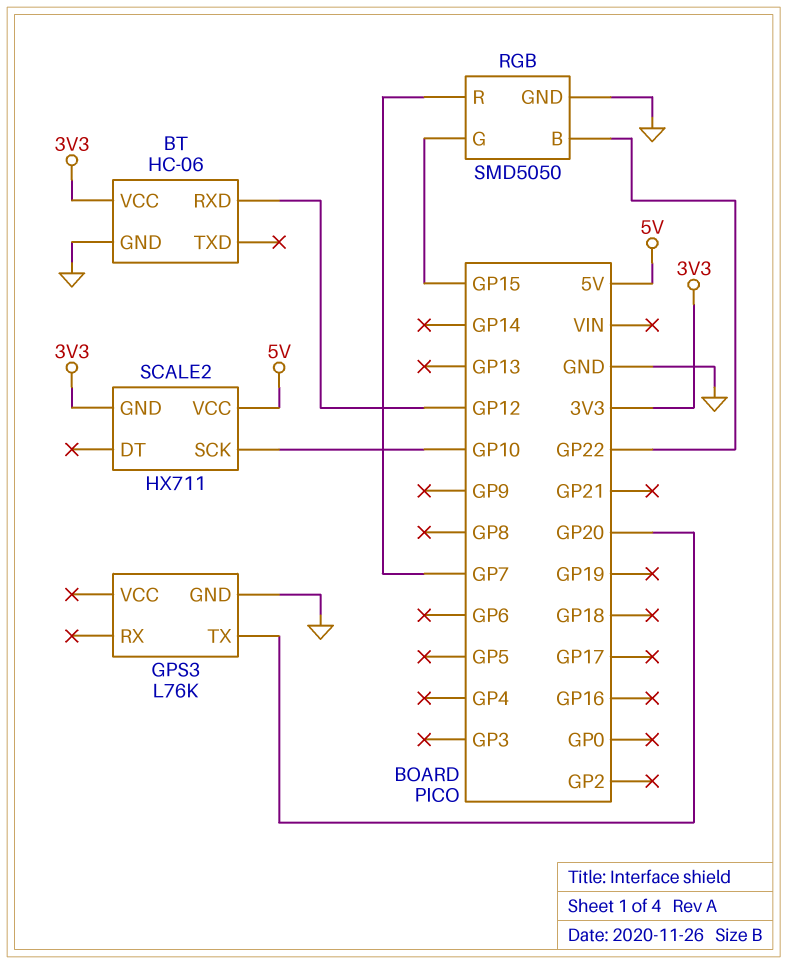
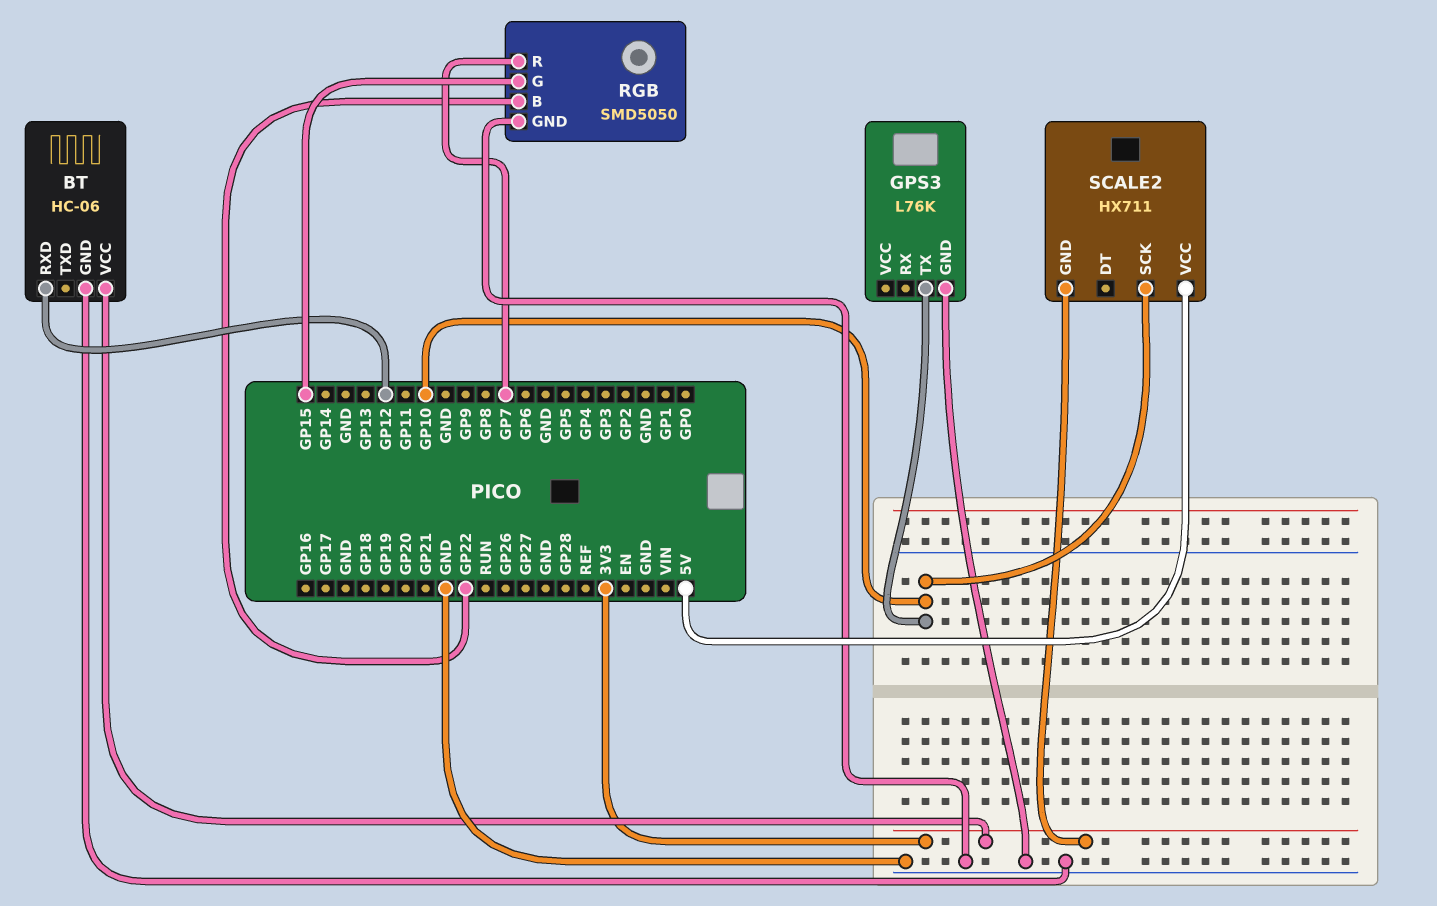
GPS3 pin TX: GP20 -> GP10

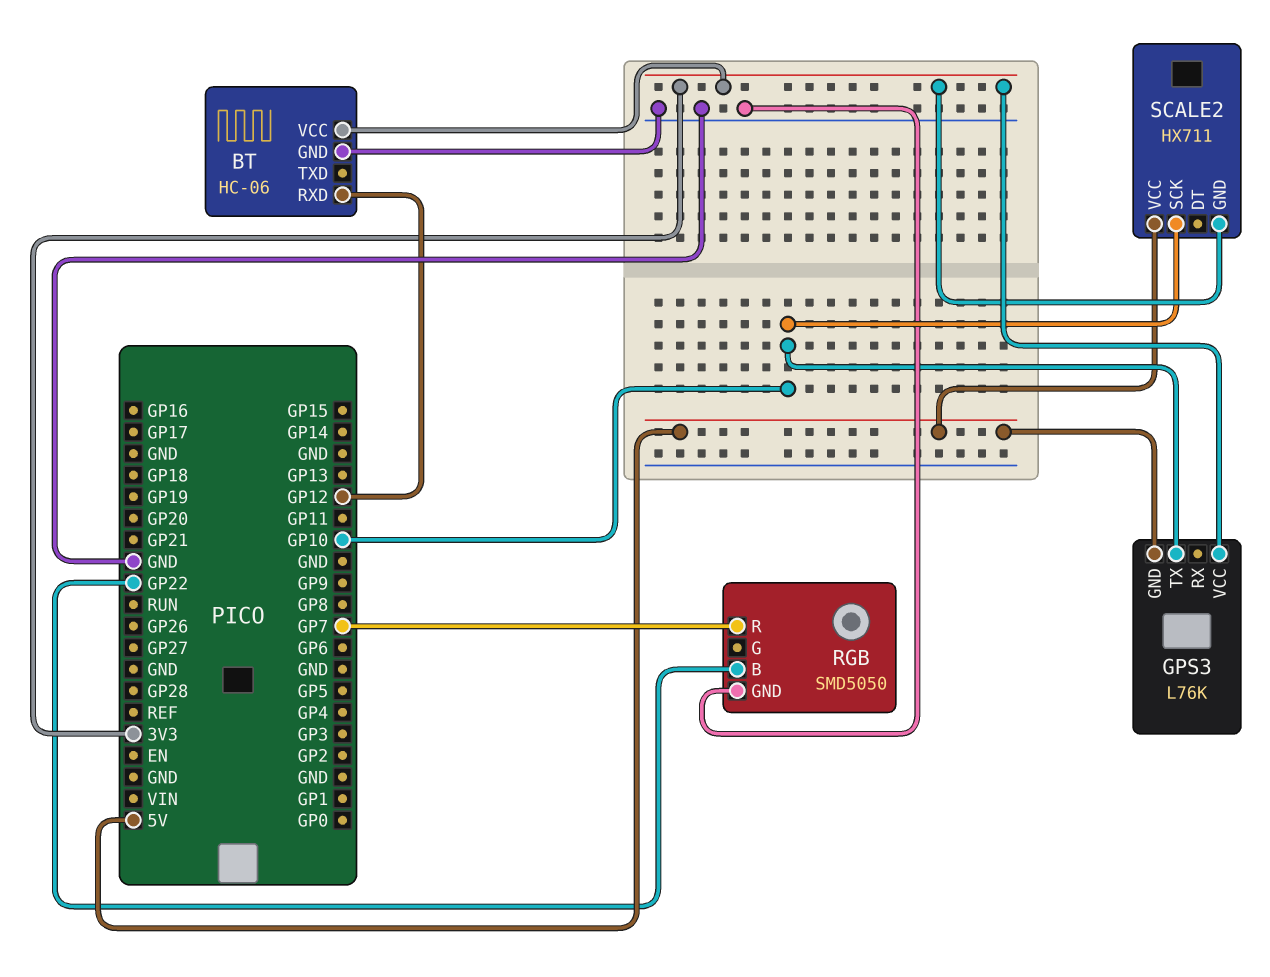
GPS3 pin GND: GND -> 5V
GPS3 pin VCC: none -> 3V3
RGB pin G: GP15 -> none

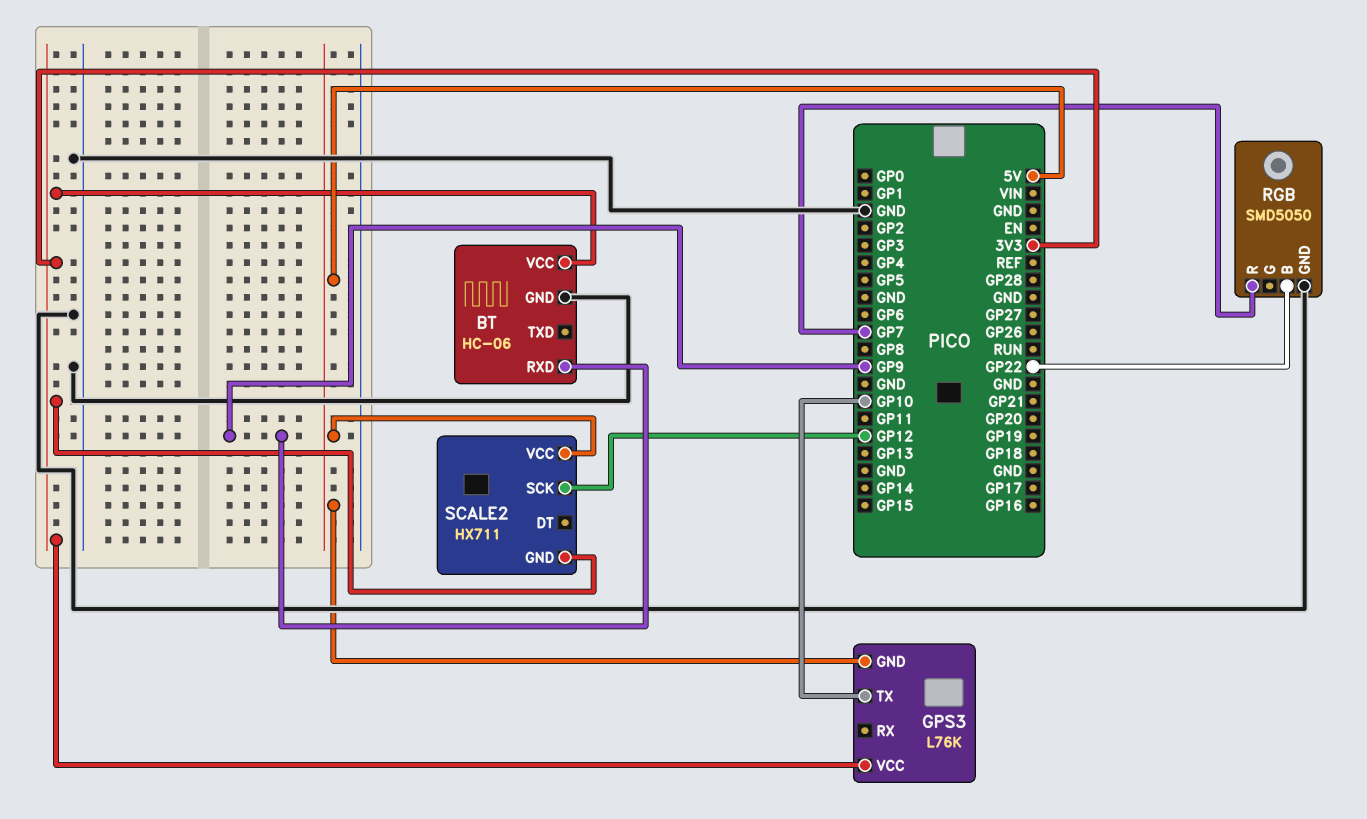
BT pin RXD: GP12 -> GP9
SCALE2 pin SCK: GP10 -> GP12

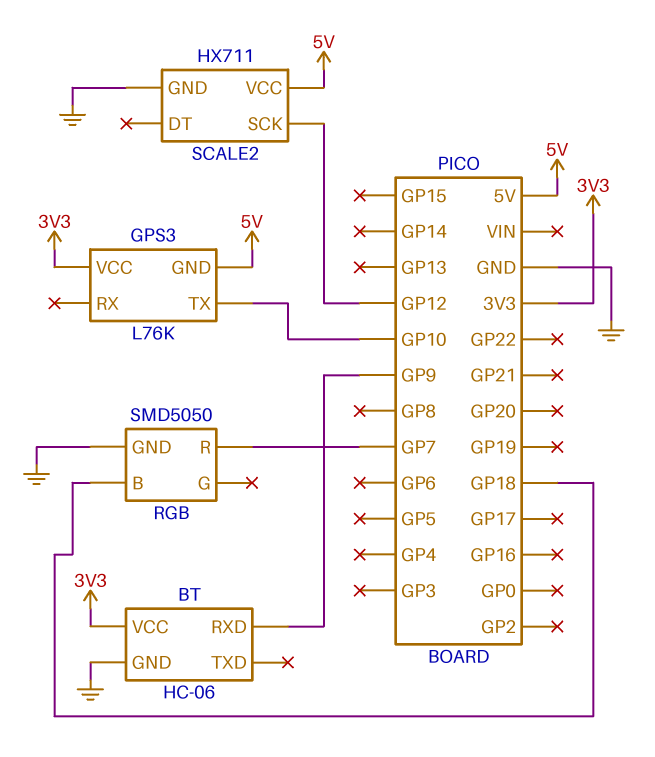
RGB pin B: GP22 -> GP18
SCALE2 pin GND: 3V3 -> GND

